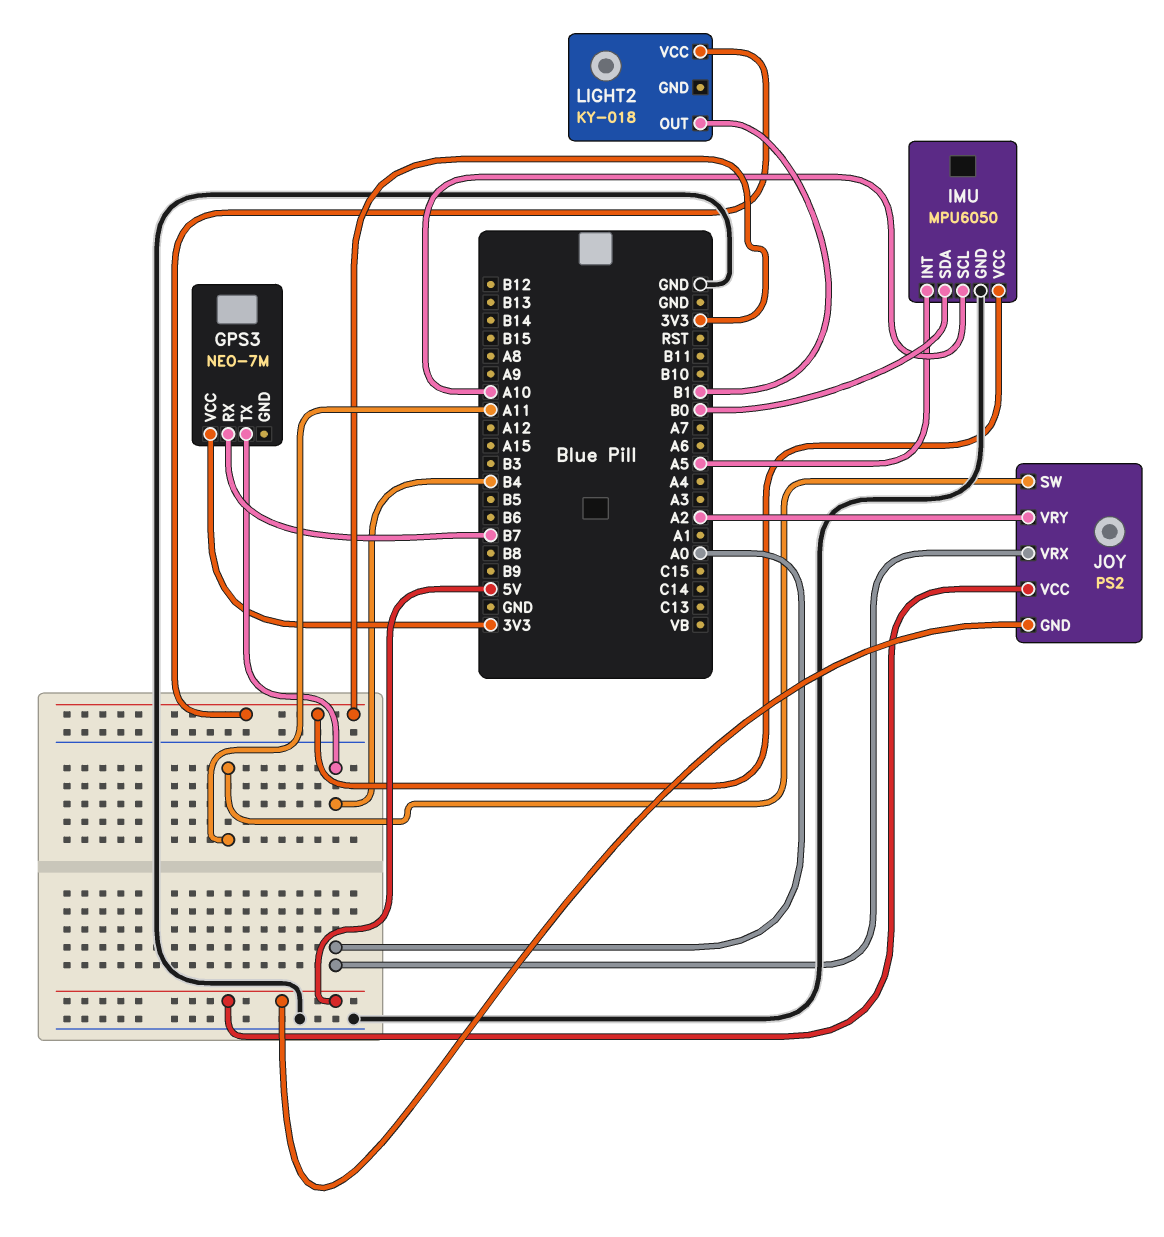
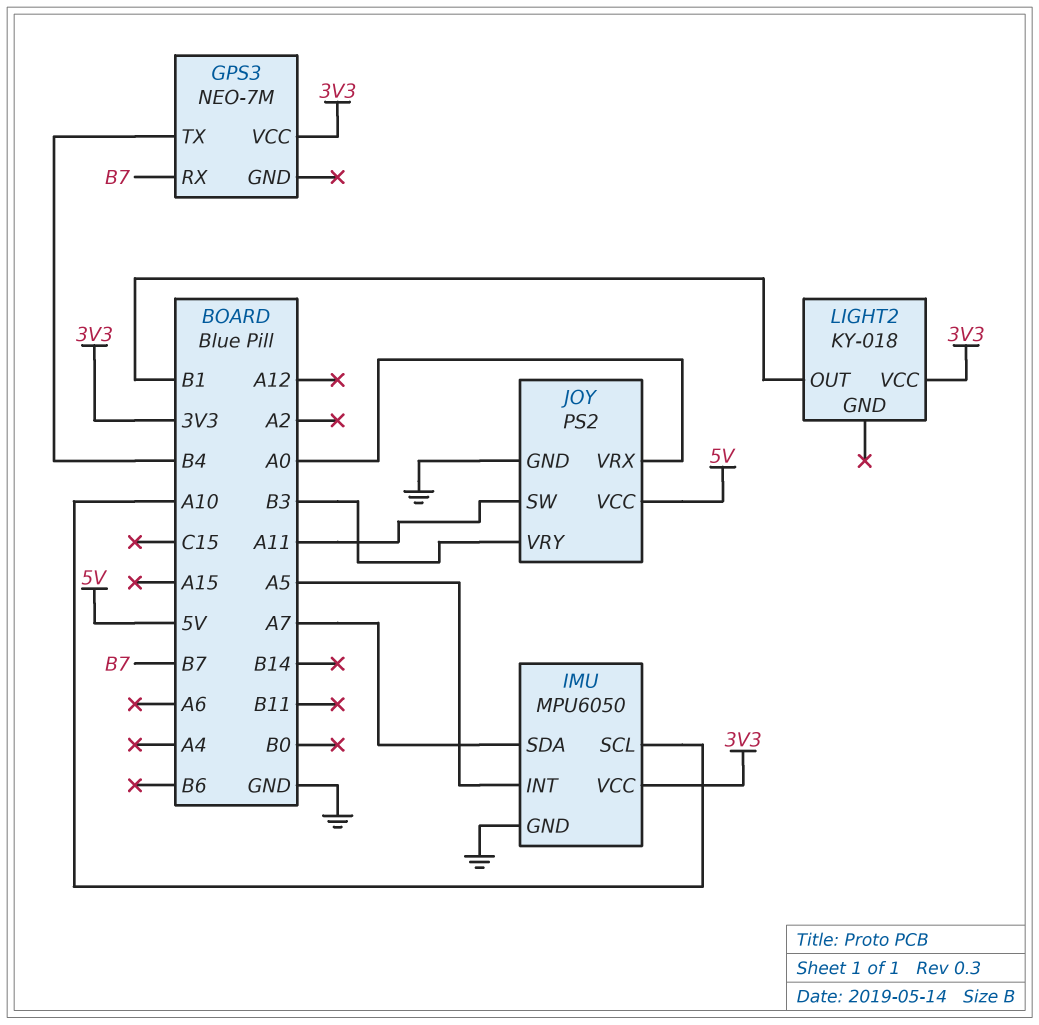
IMU pin SDA: B0 -> A7
JOY pin GND: 5V -> GND
JOY pin VRY: A2 -> B3

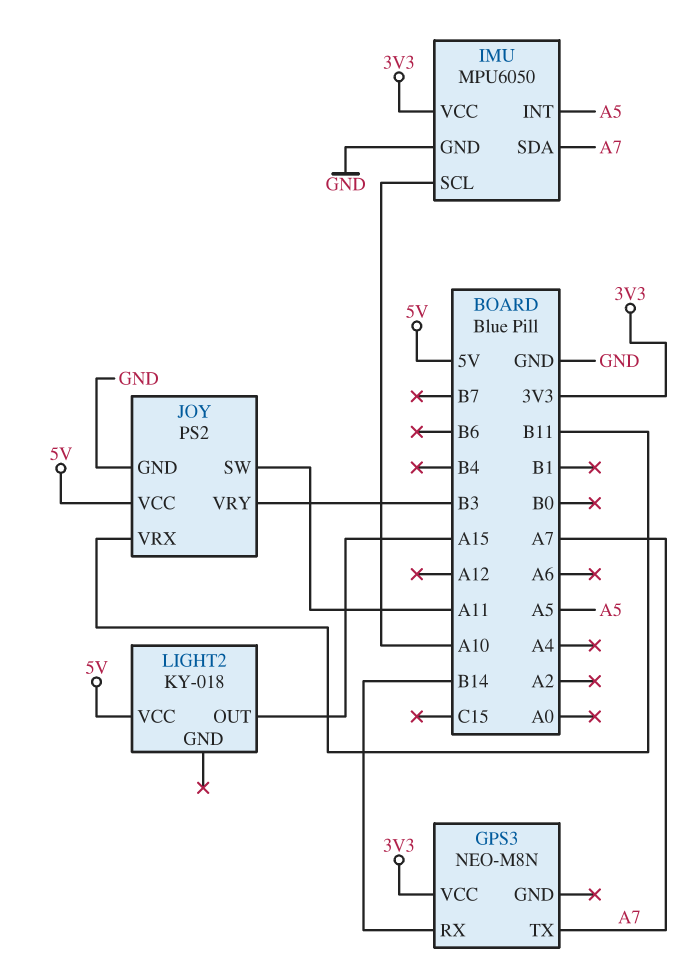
GPS3: NEO-7M -> NEO-M8N
GPS3 pin RX: B7 -> B14
GPS3 pin TX: B4 -> A7
JOY pin VRX: A0 -> B11
LIGHT2 pin OUT: B1 -> A15
LIGHT2 pin VCC: 3V3 -> 5V

